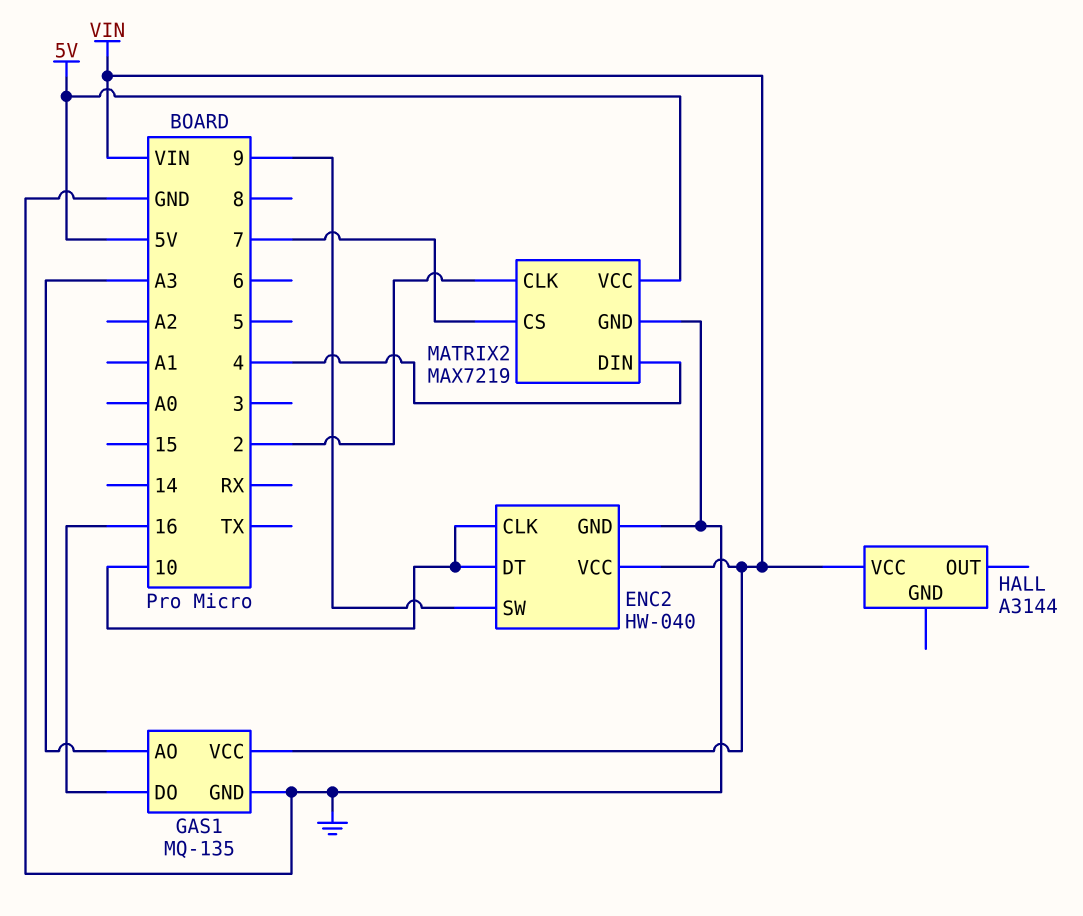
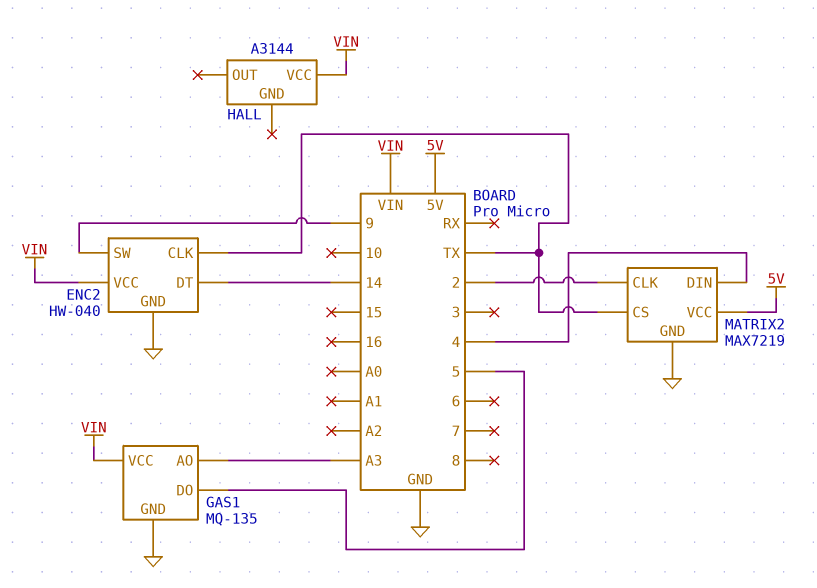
ENC2 pin CLK: 10 -> TX
ENC2 pin DT: 10 -> 14
GAS1 pin DO: 16 -> 5
MATRIX2 pin CS: 7 -> TX

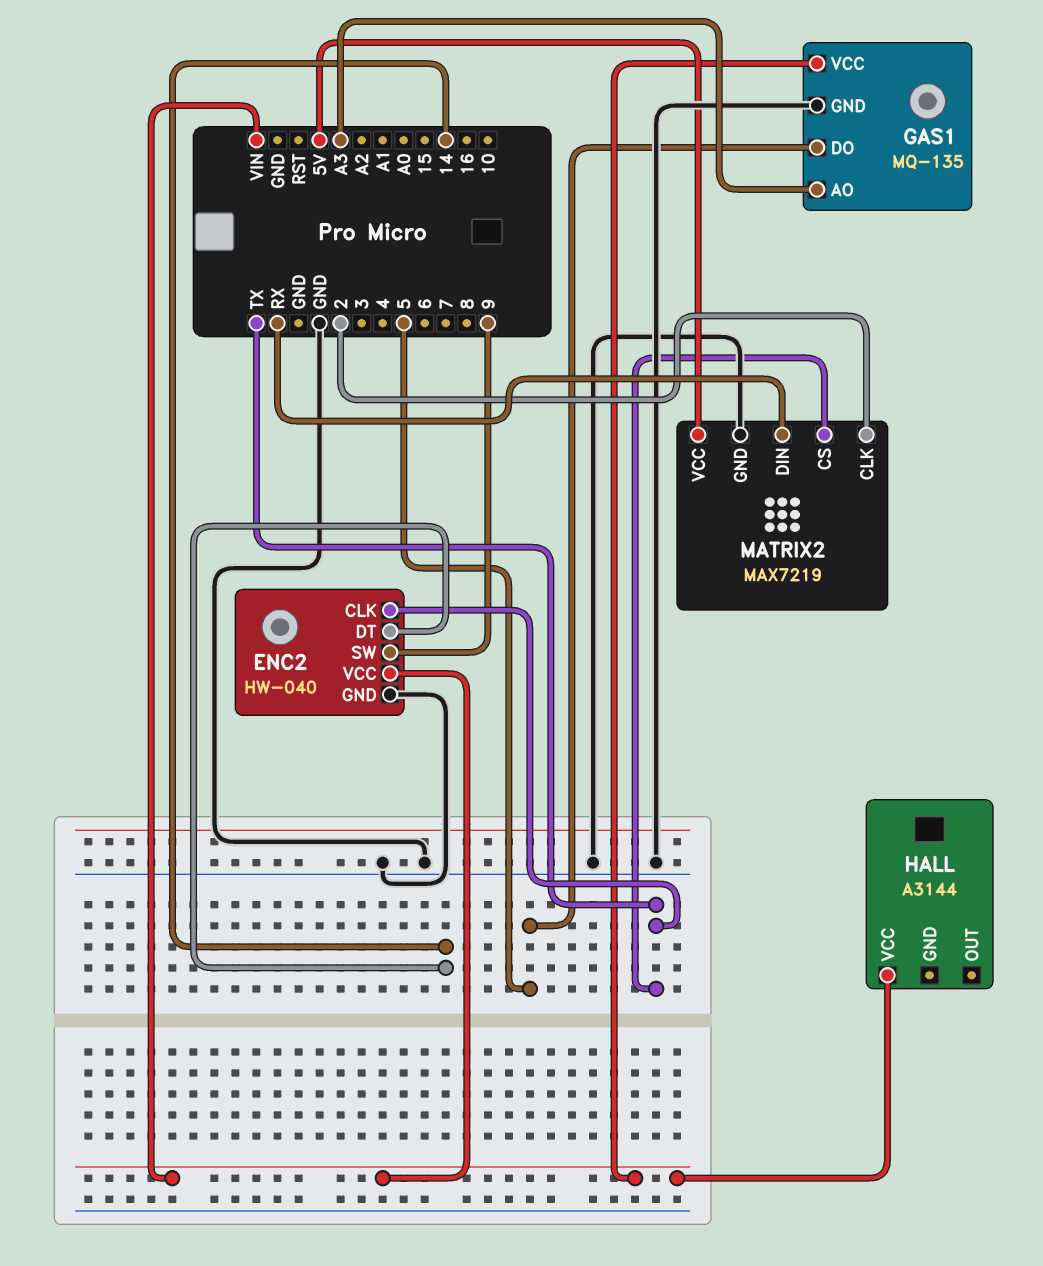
MATRIX2 pin DIN: 4 -> RX

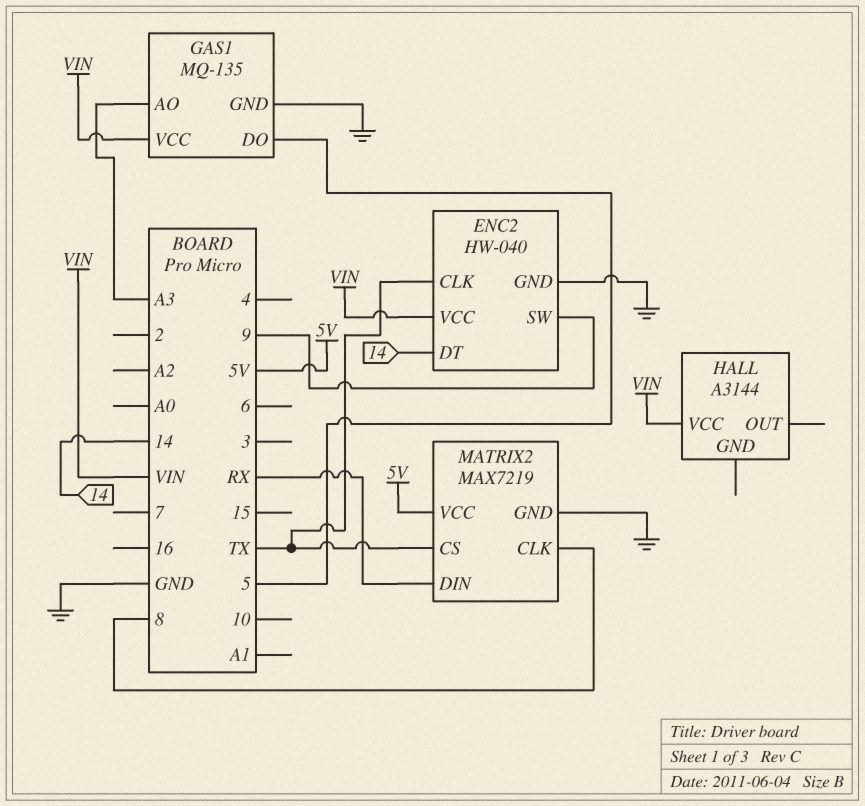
MATRIX2 pin CLK: 2 -> 8

